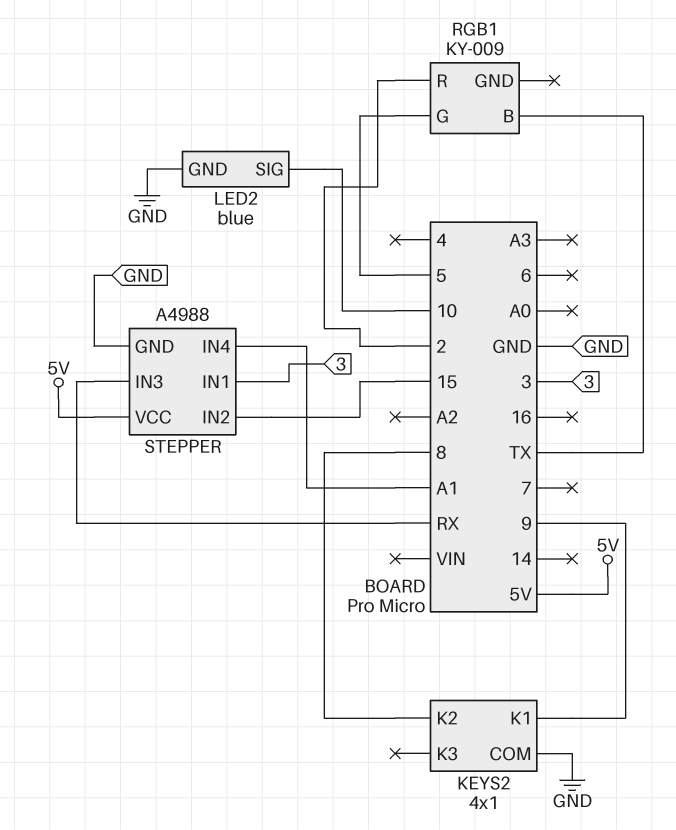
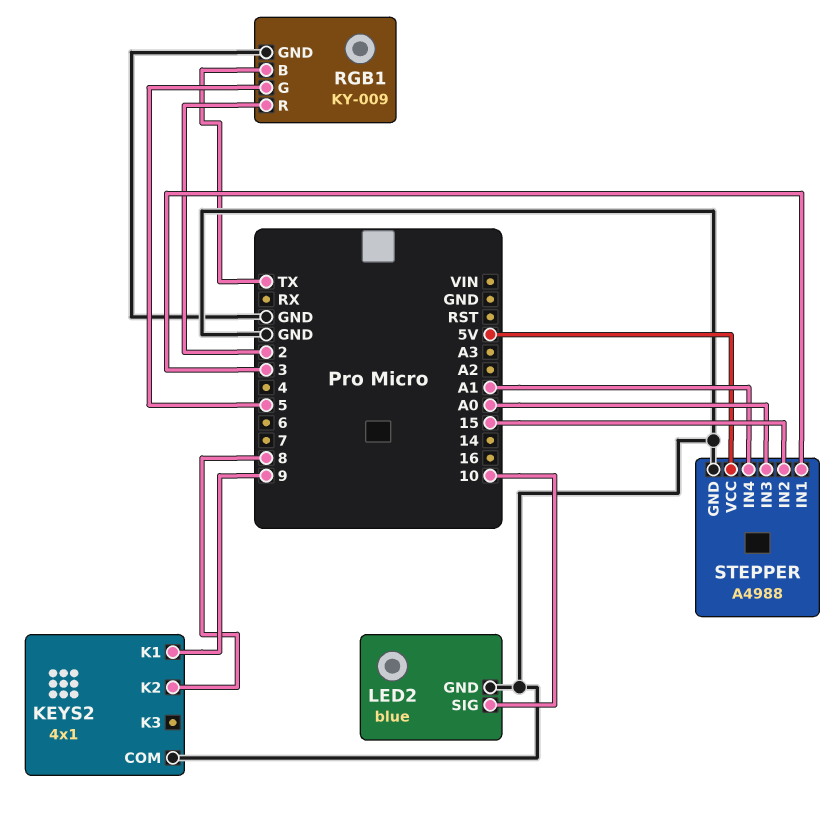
RGB1 pin GND: none -> GND
STEPPER pin IN3: RX -> A0

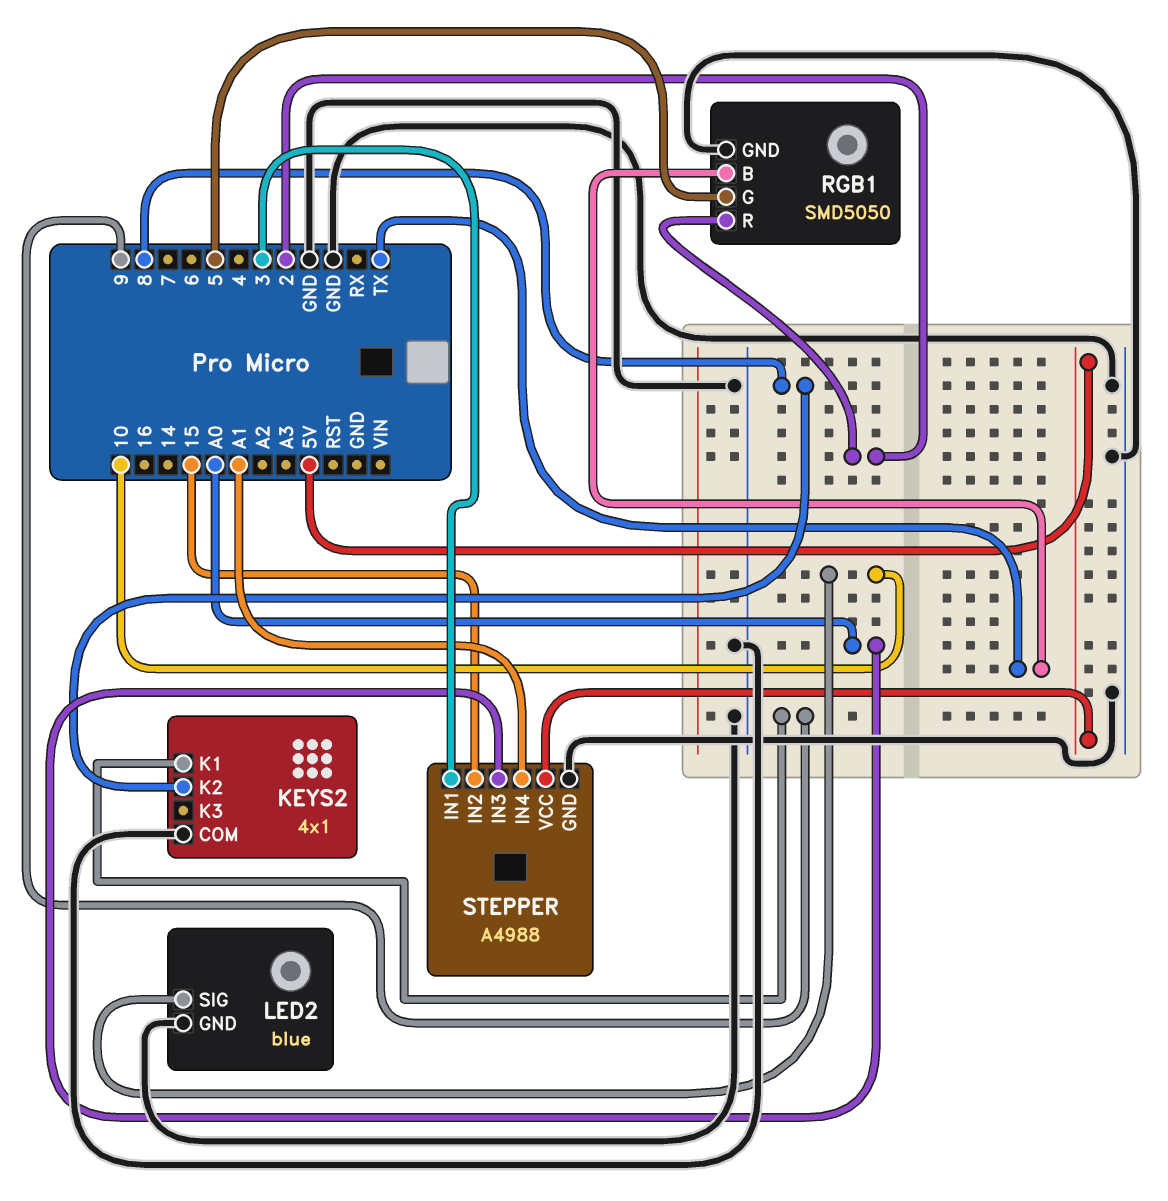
RGB1: KY-009 -> SMD5050

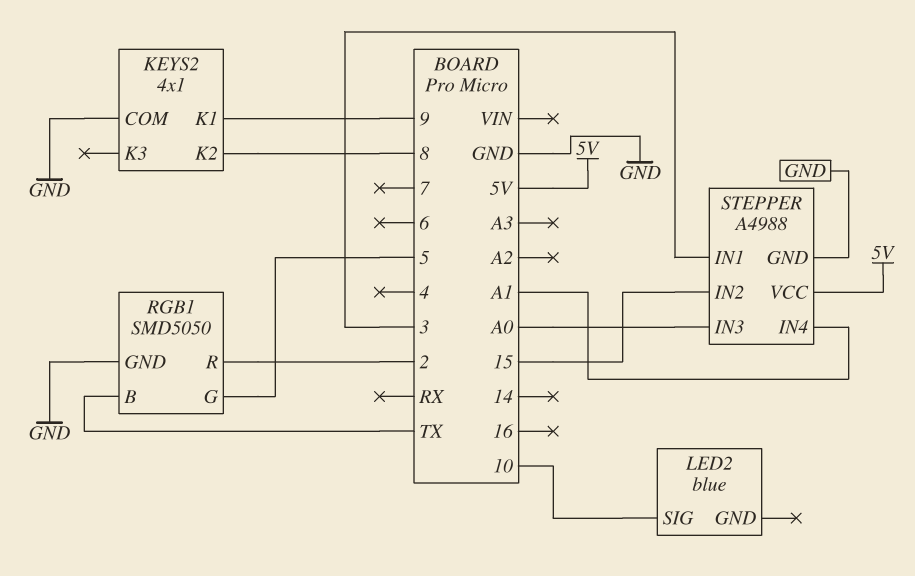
LED2 pin GND: GND -> none

